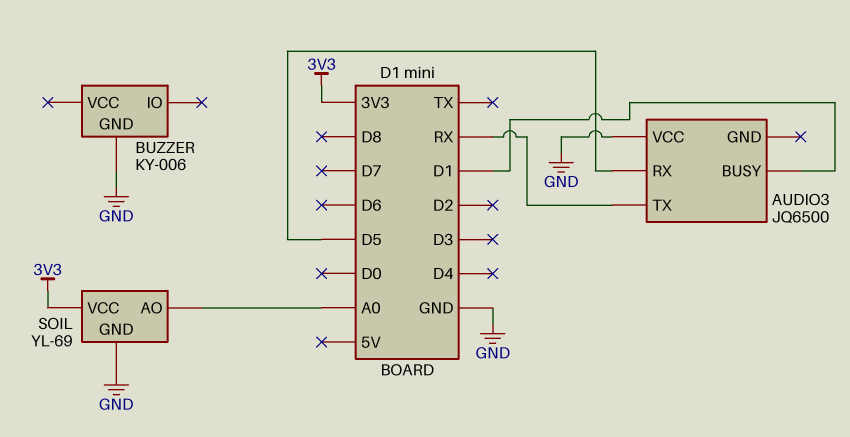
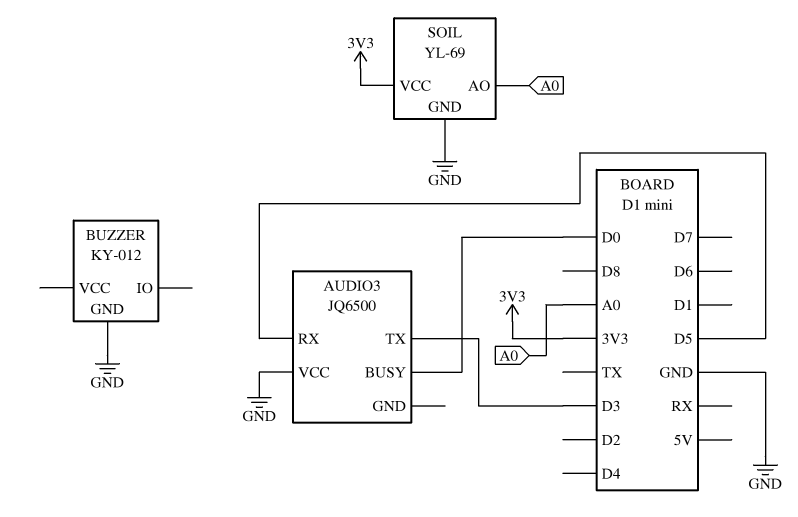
AUDIO3 pin BUSY: D1 -> D0
AUDIO3 pin TX: RX -> D3
BUZZER: KY-006 -> KY-012

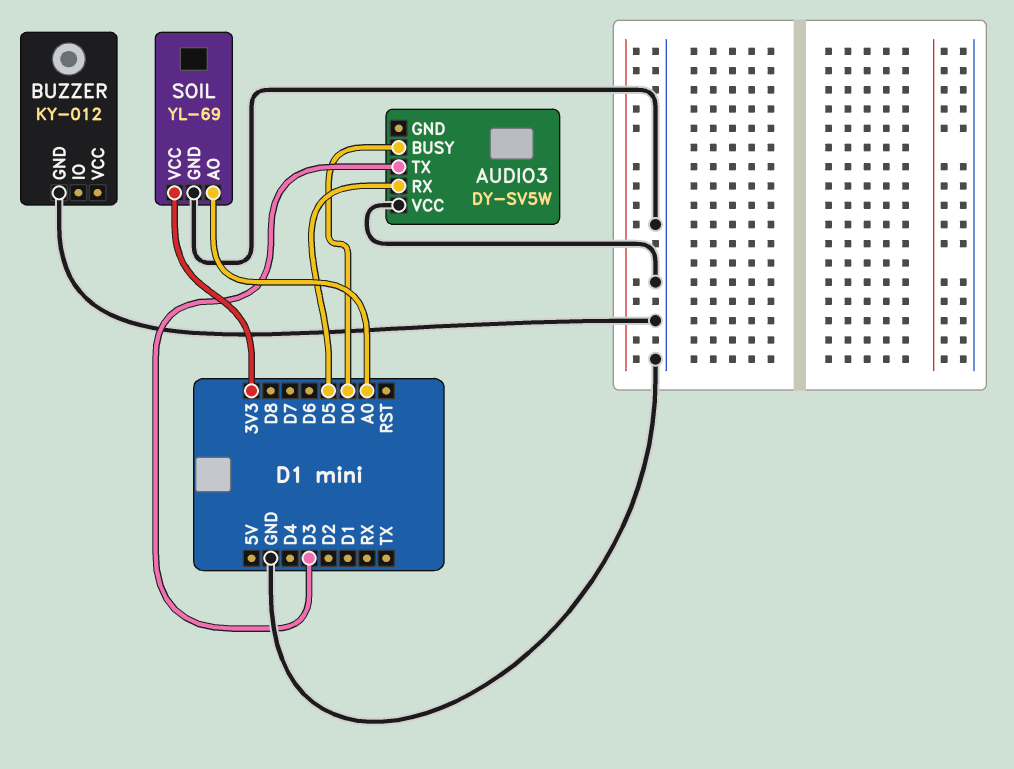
AUDIO3: JQ6500 -> DY-SV5W

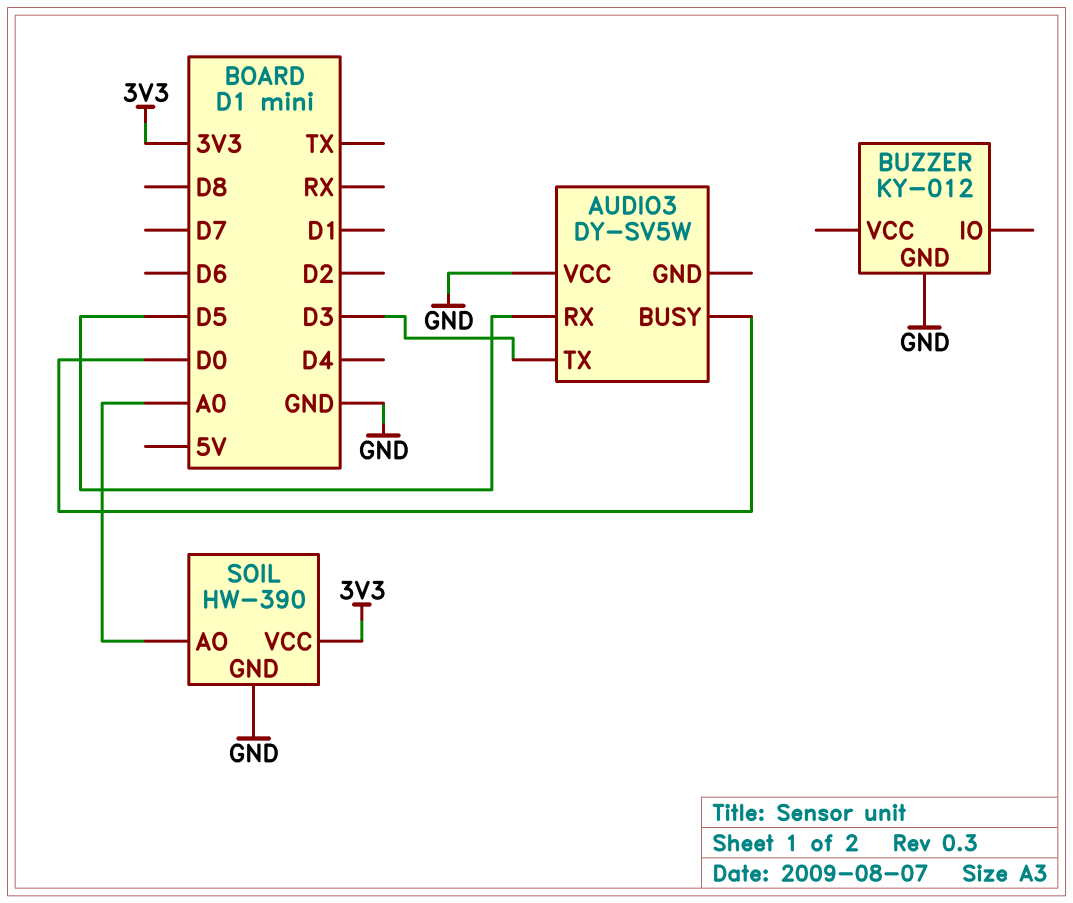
SOIL: YL-69 -> HW-390

